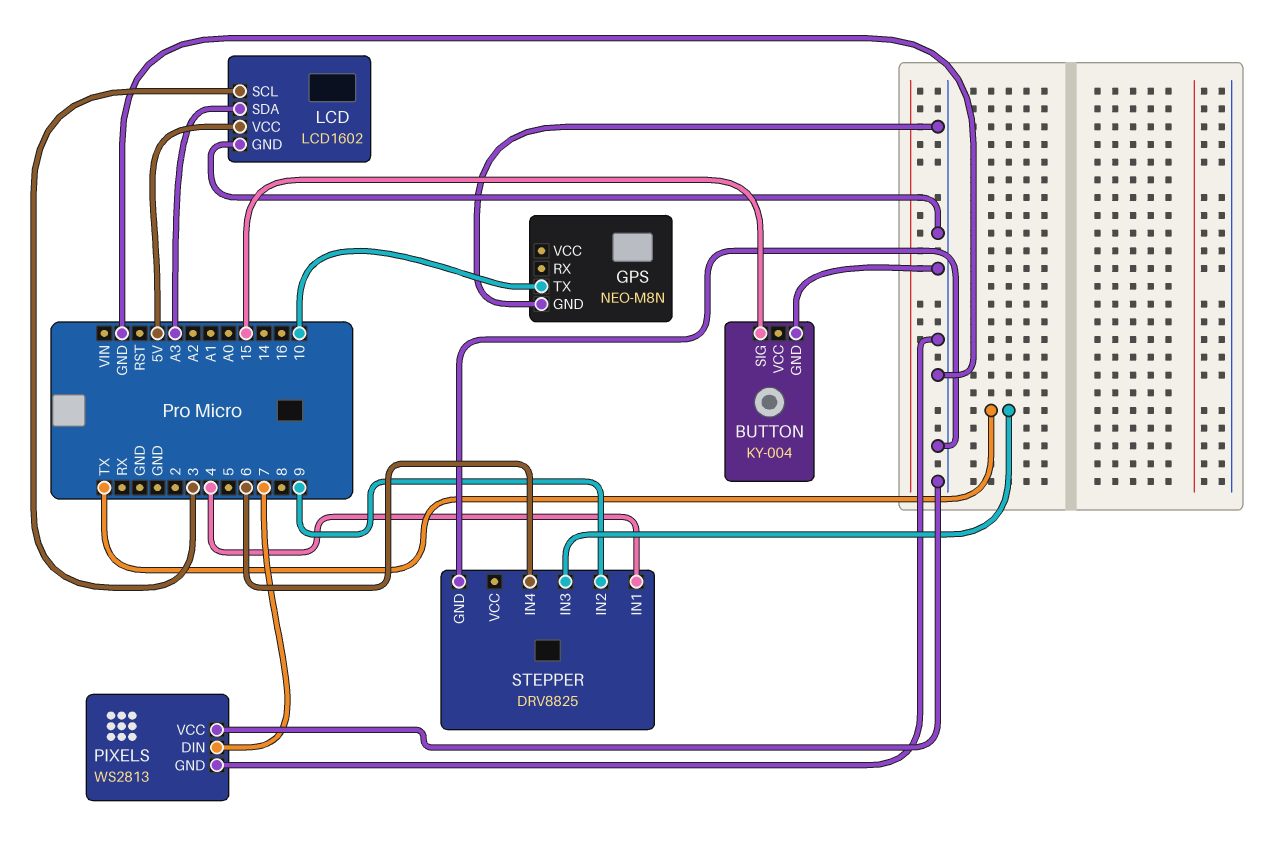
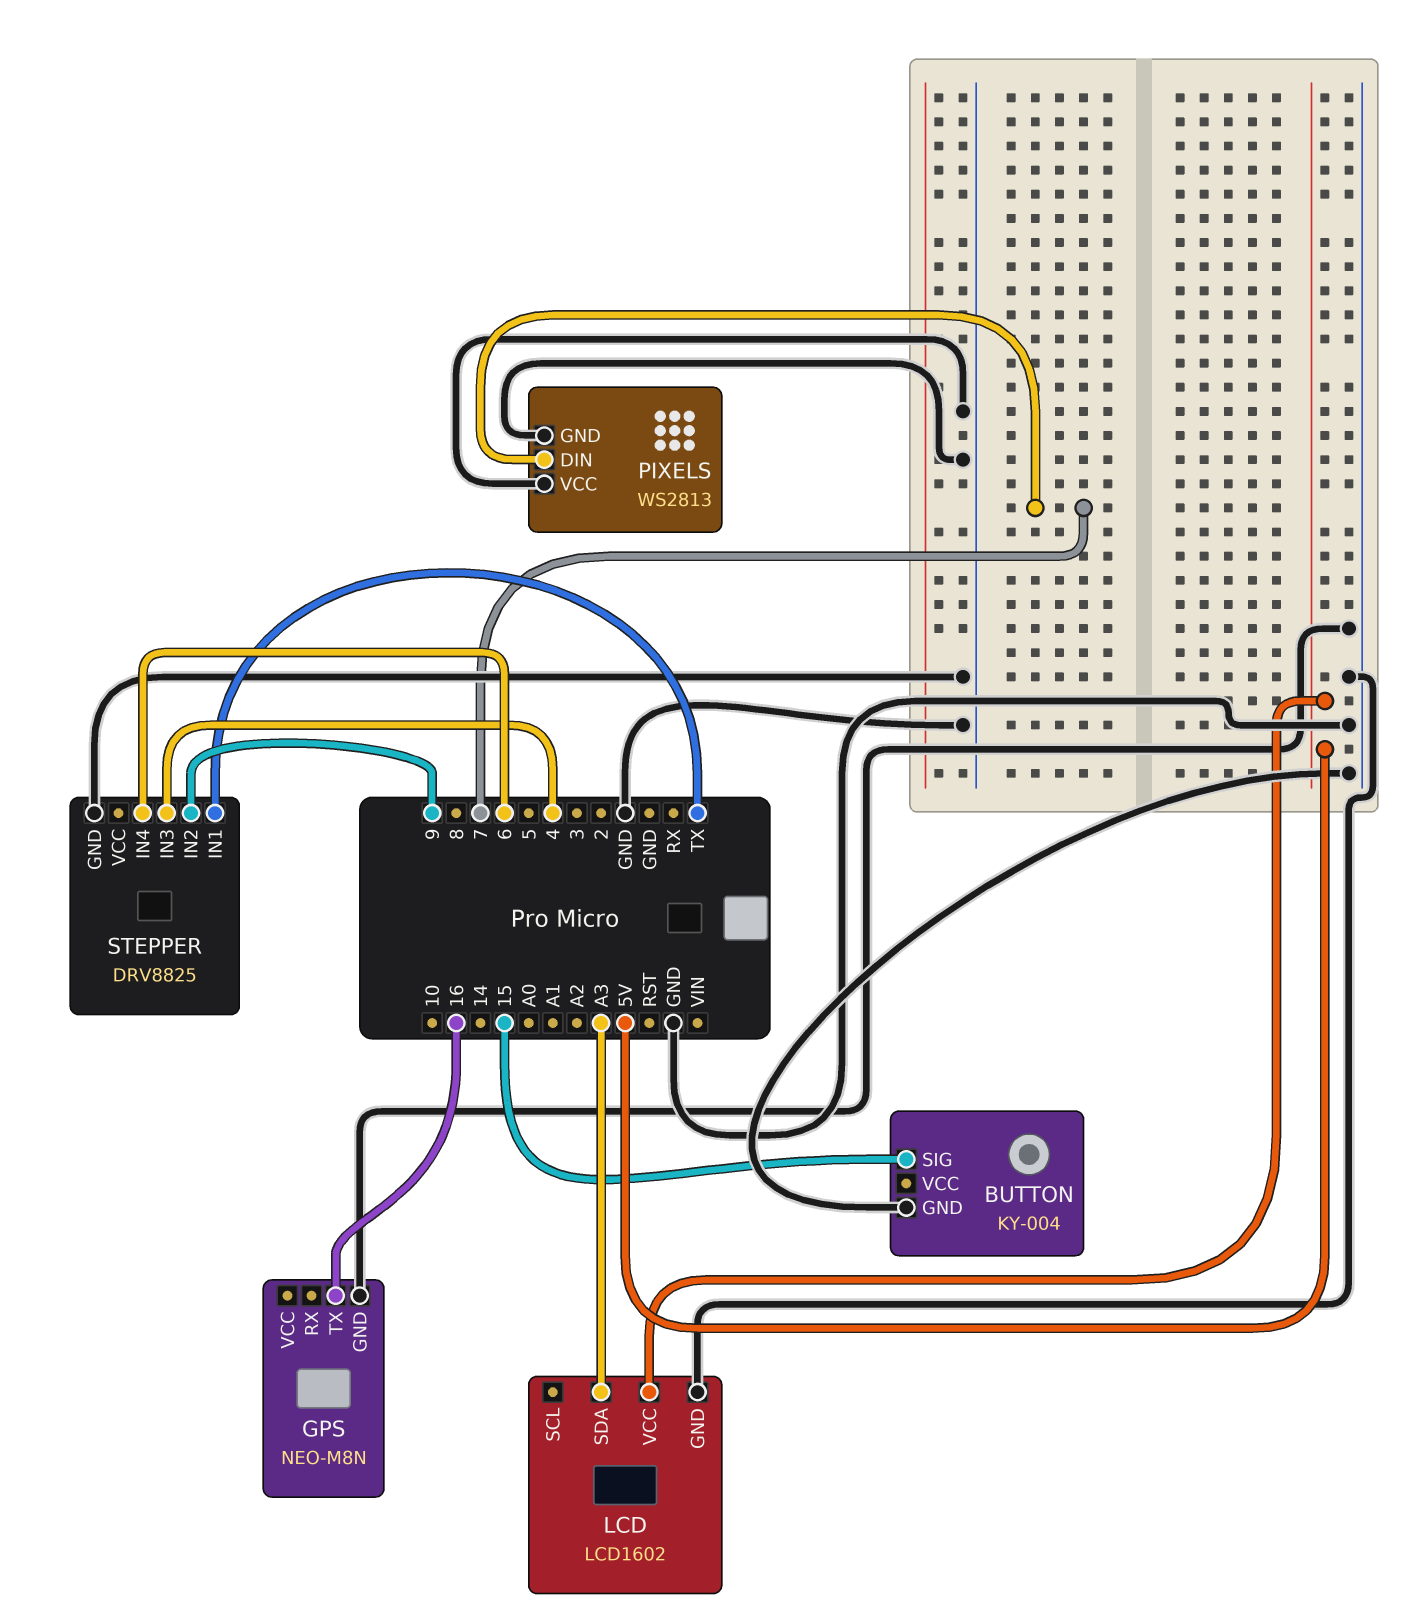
GPS pin TX: 10 -> 16
LCD pin SCL: 3 -> none
STEPPER pin IN1: 4 -> TX
STEPPER pin IN3: TX -> 4

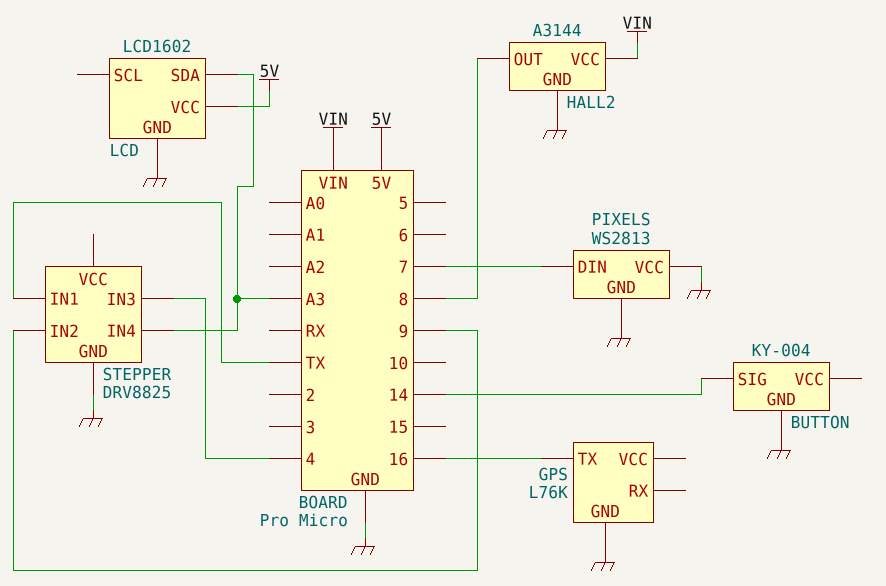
BUTTON pin SIG: 15 -> 14
GPS: NEO-M8N -> L76K
HALL2: none -> A3144
HALL2 pin GND: none -> GND
HALL2 pin OUT: none -> 8
HALL2 pin VCC: none -> VIN
STEPPER pin IN4: 6 -> A3

